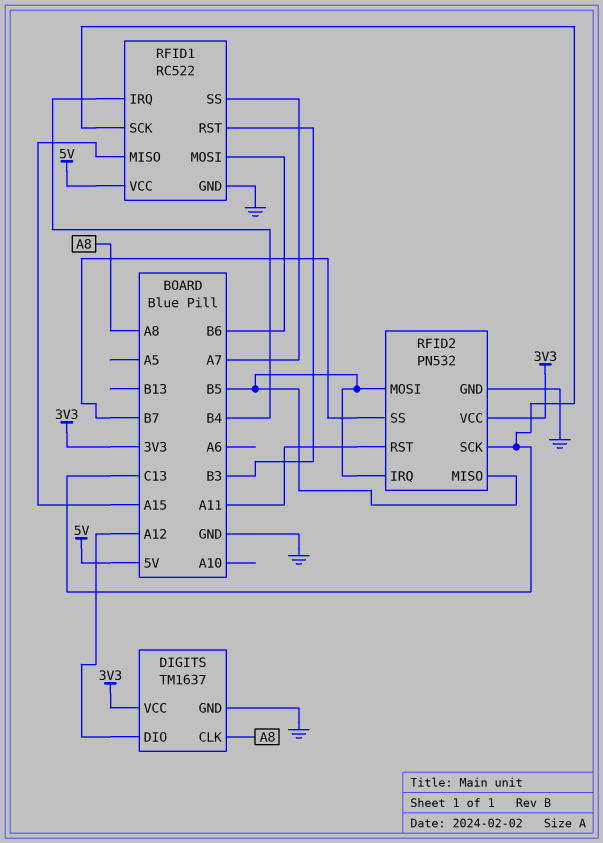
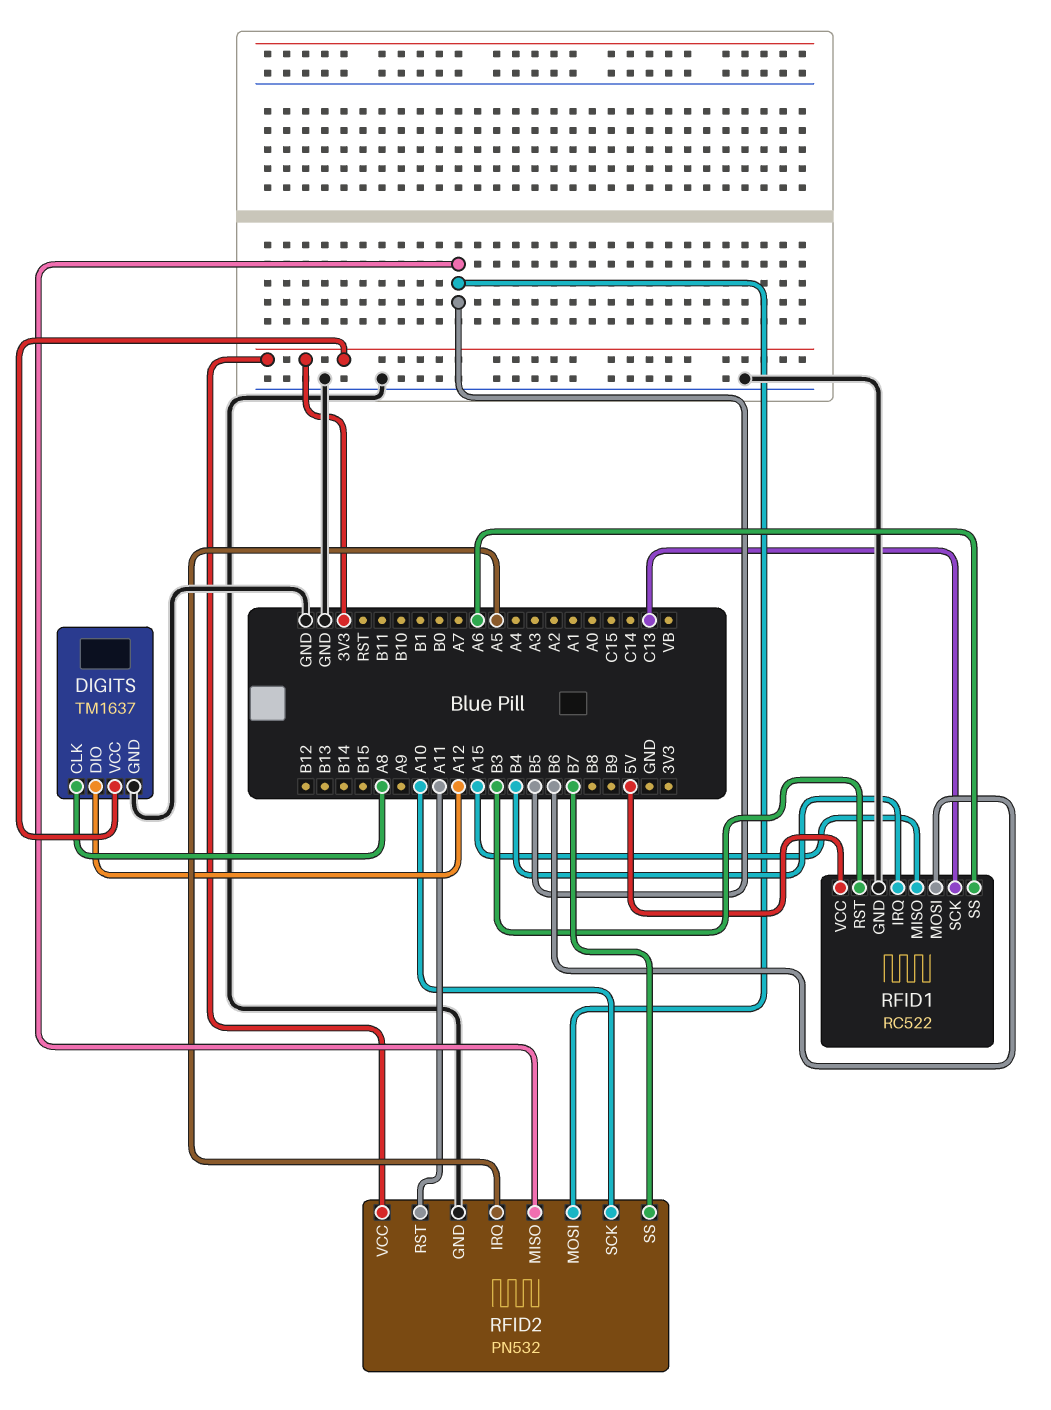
RFID1 pin SS: A7 -> A6
RFID2 pin IRQ: B5 -> A5
RFID2 pin SCK: C13 -> A10

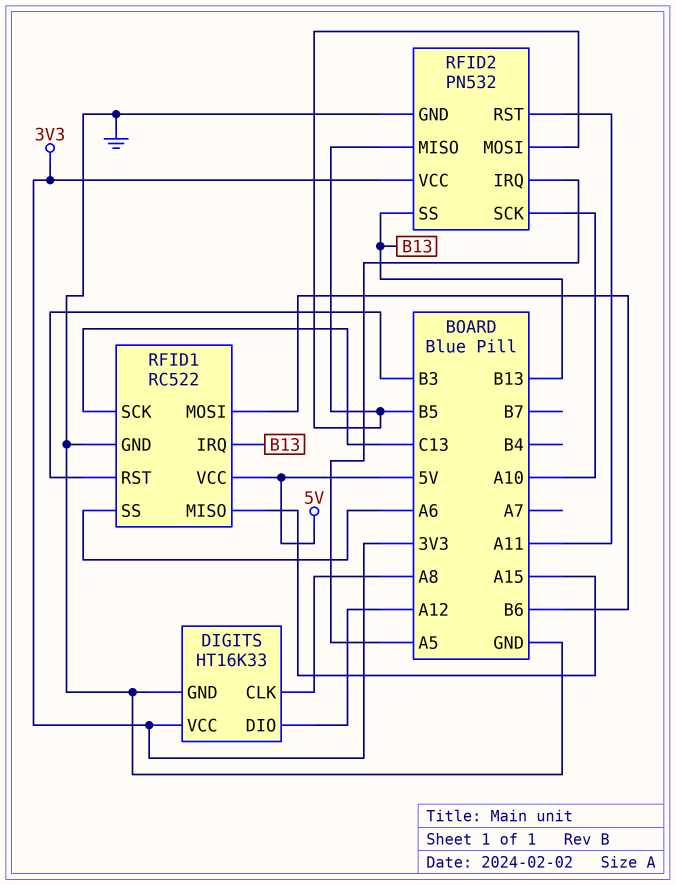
DIGITS: TM1637 -> HT16K33
RFID1 pin IRQ: B4 -> B13
RFID2 pin SS: B7 -> B13

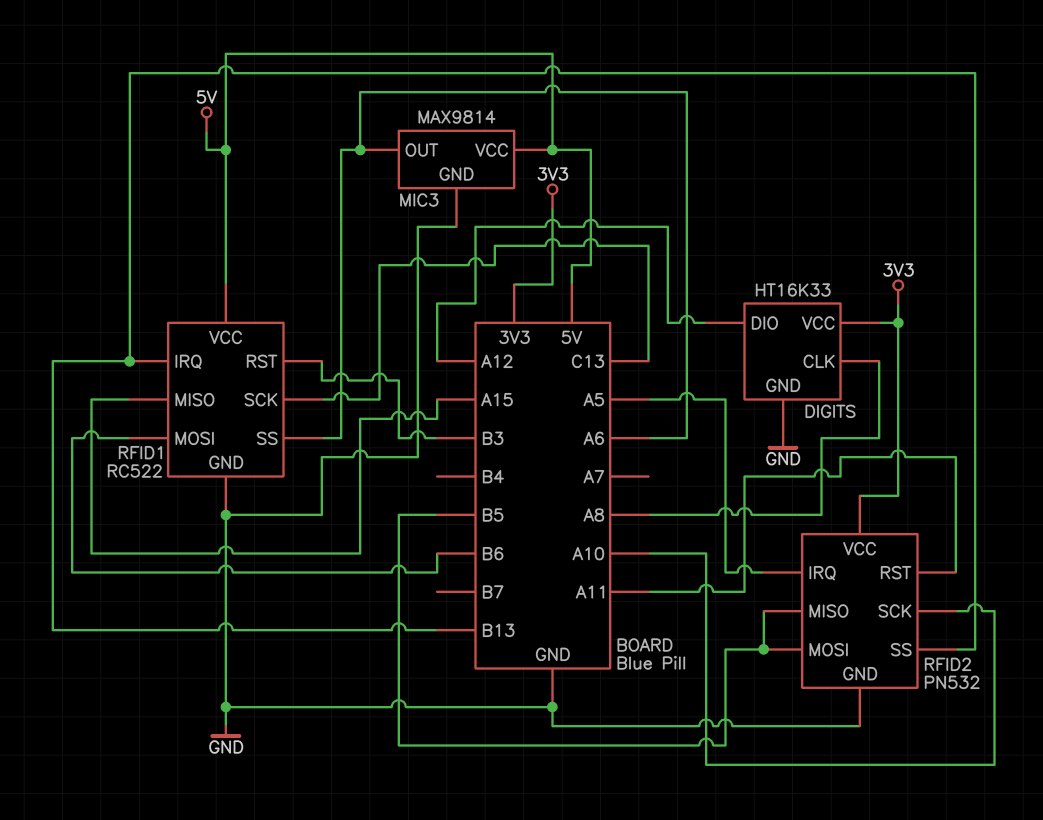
MIC3: none -> MAX9814
MIC3 pin GND: none -> GND
MIC3 pin OUT: none -> A6
MIC3 pin VCC: none -> 5V

